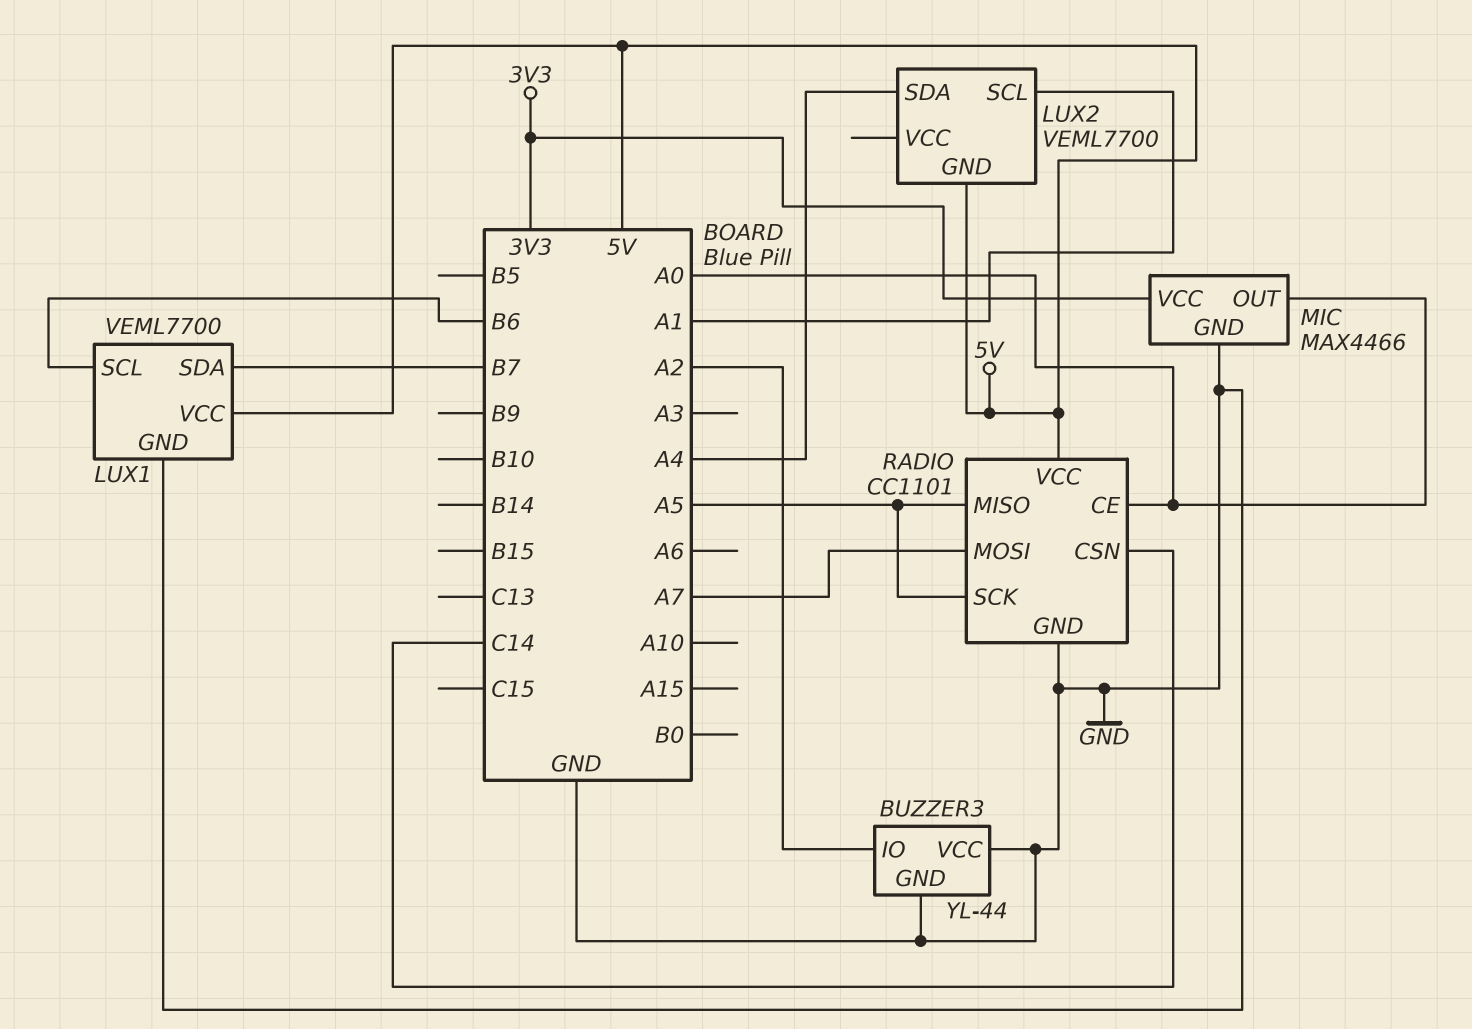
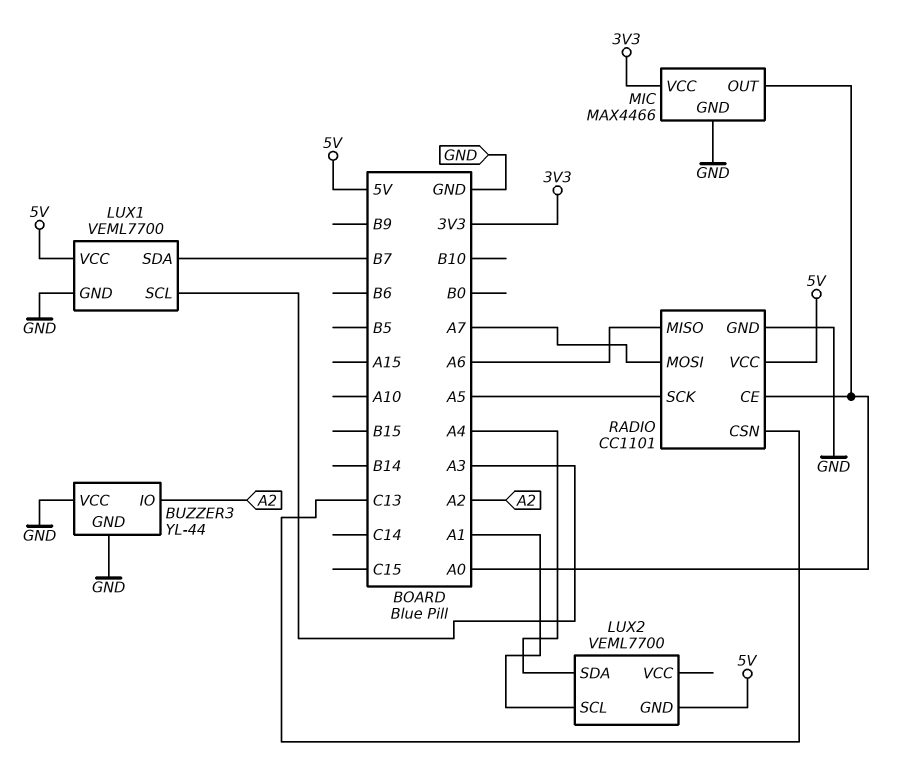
LUX1 pin SCL: B6 -> A3
RADIO pin CSN: C14 -> C13
RADIO pin MISO: A5 -> A6

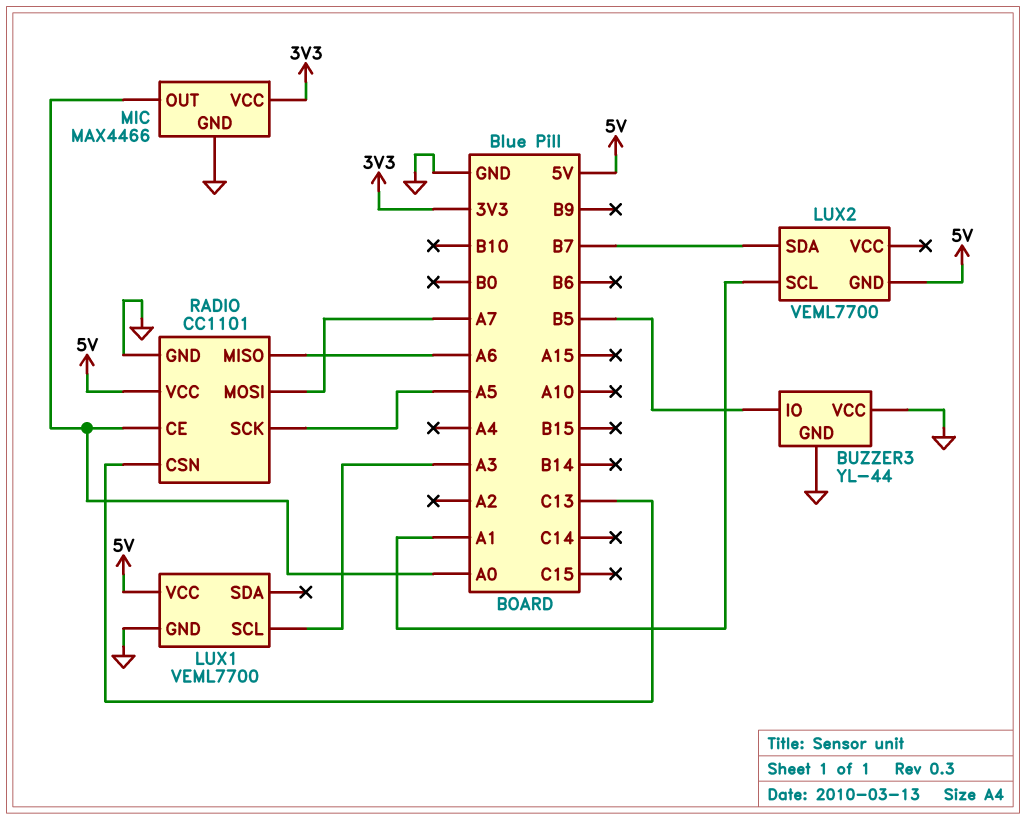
BUZZER3 pin IO: A2 -> B5
LUX1 pin SDA: B7 -> none
LUX2 pin SDA: A4 -> B7

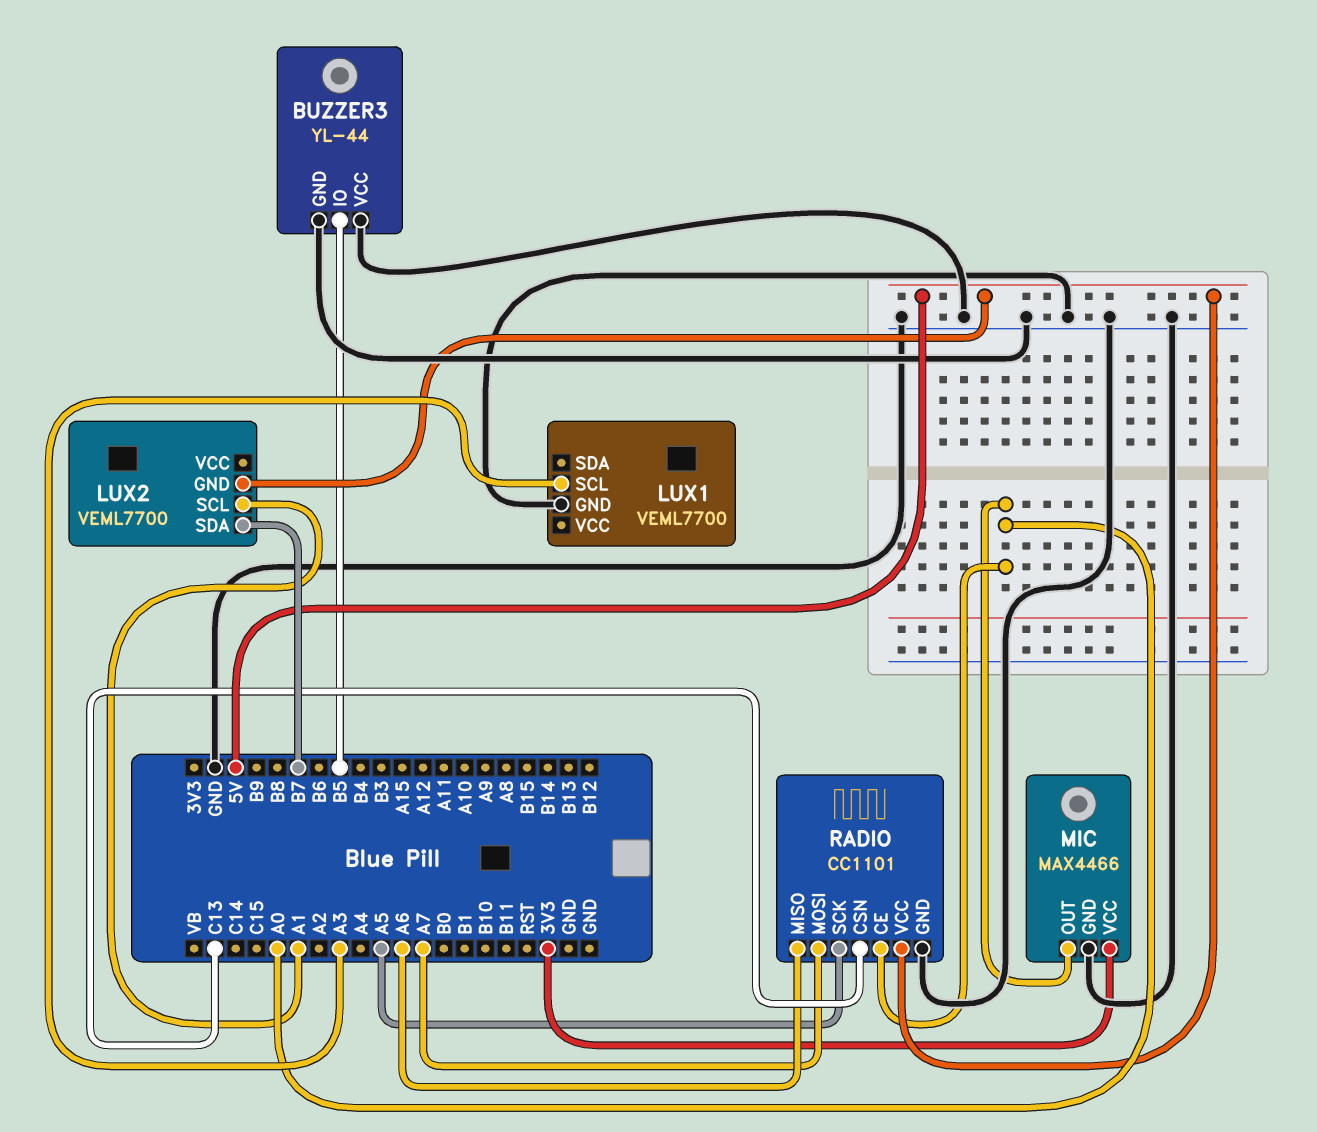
LUX1 pin VCC: 5V -> none

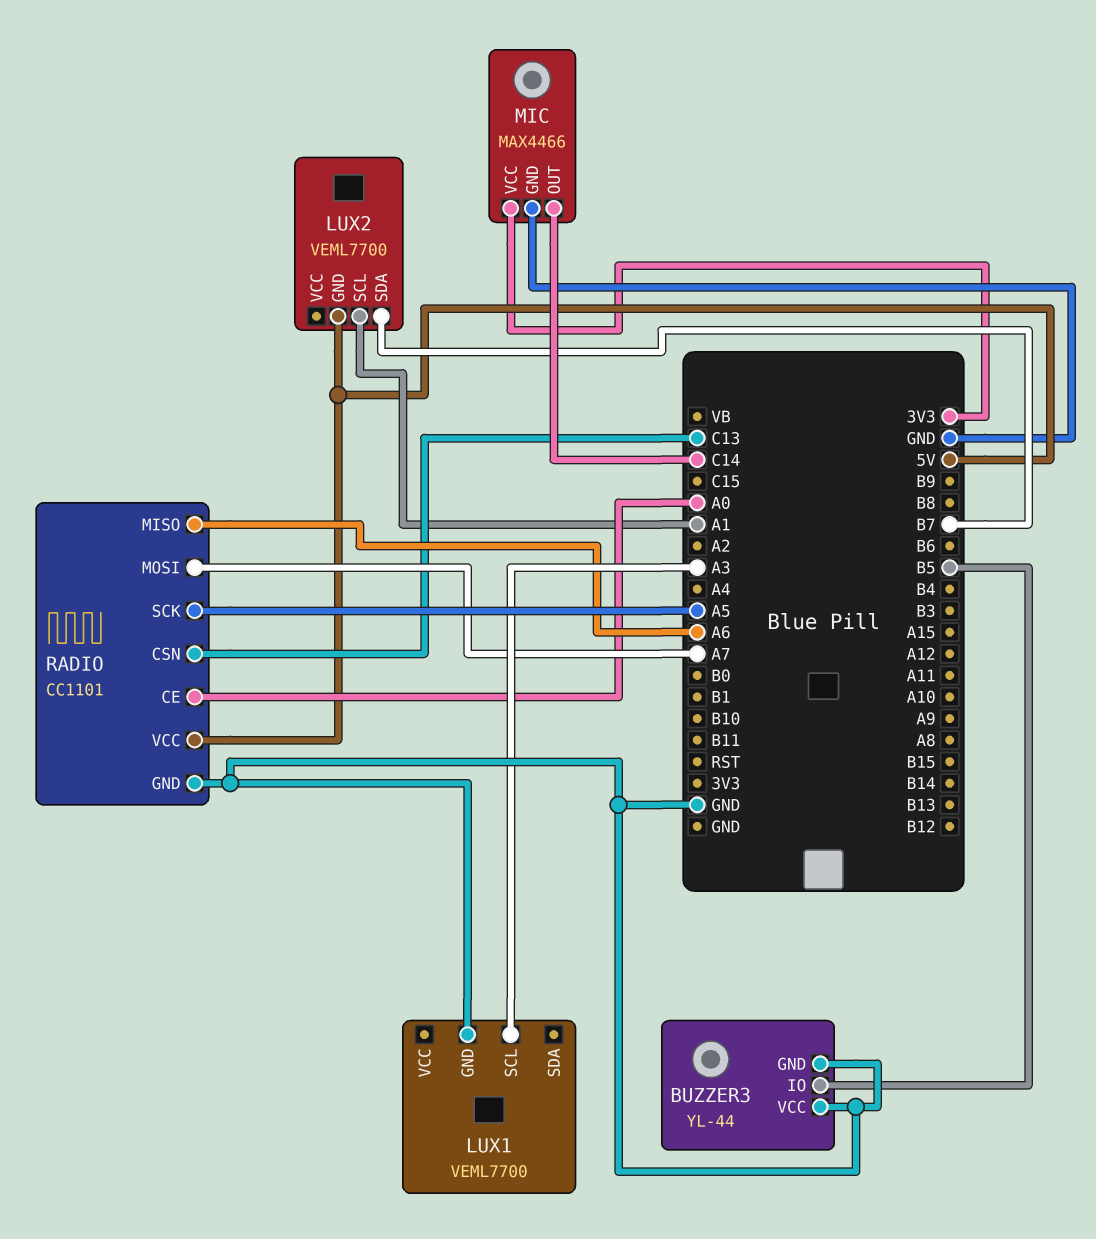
MIC pin OUT: A0 -> C14

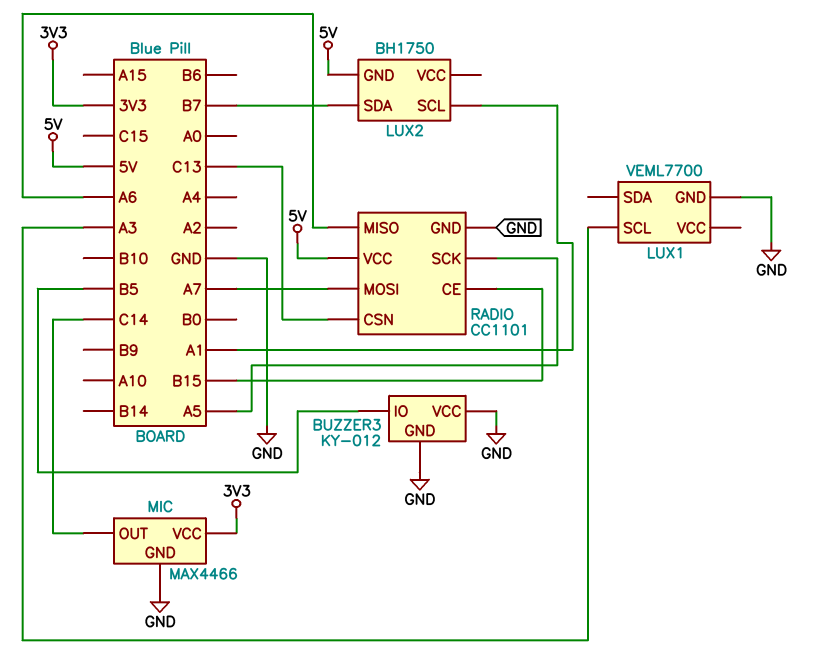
BUZZER3: YL-44 -> KY-012
LUX2: VEML7700 -> BH1750
RADIO pin CE: A0 -> B15

